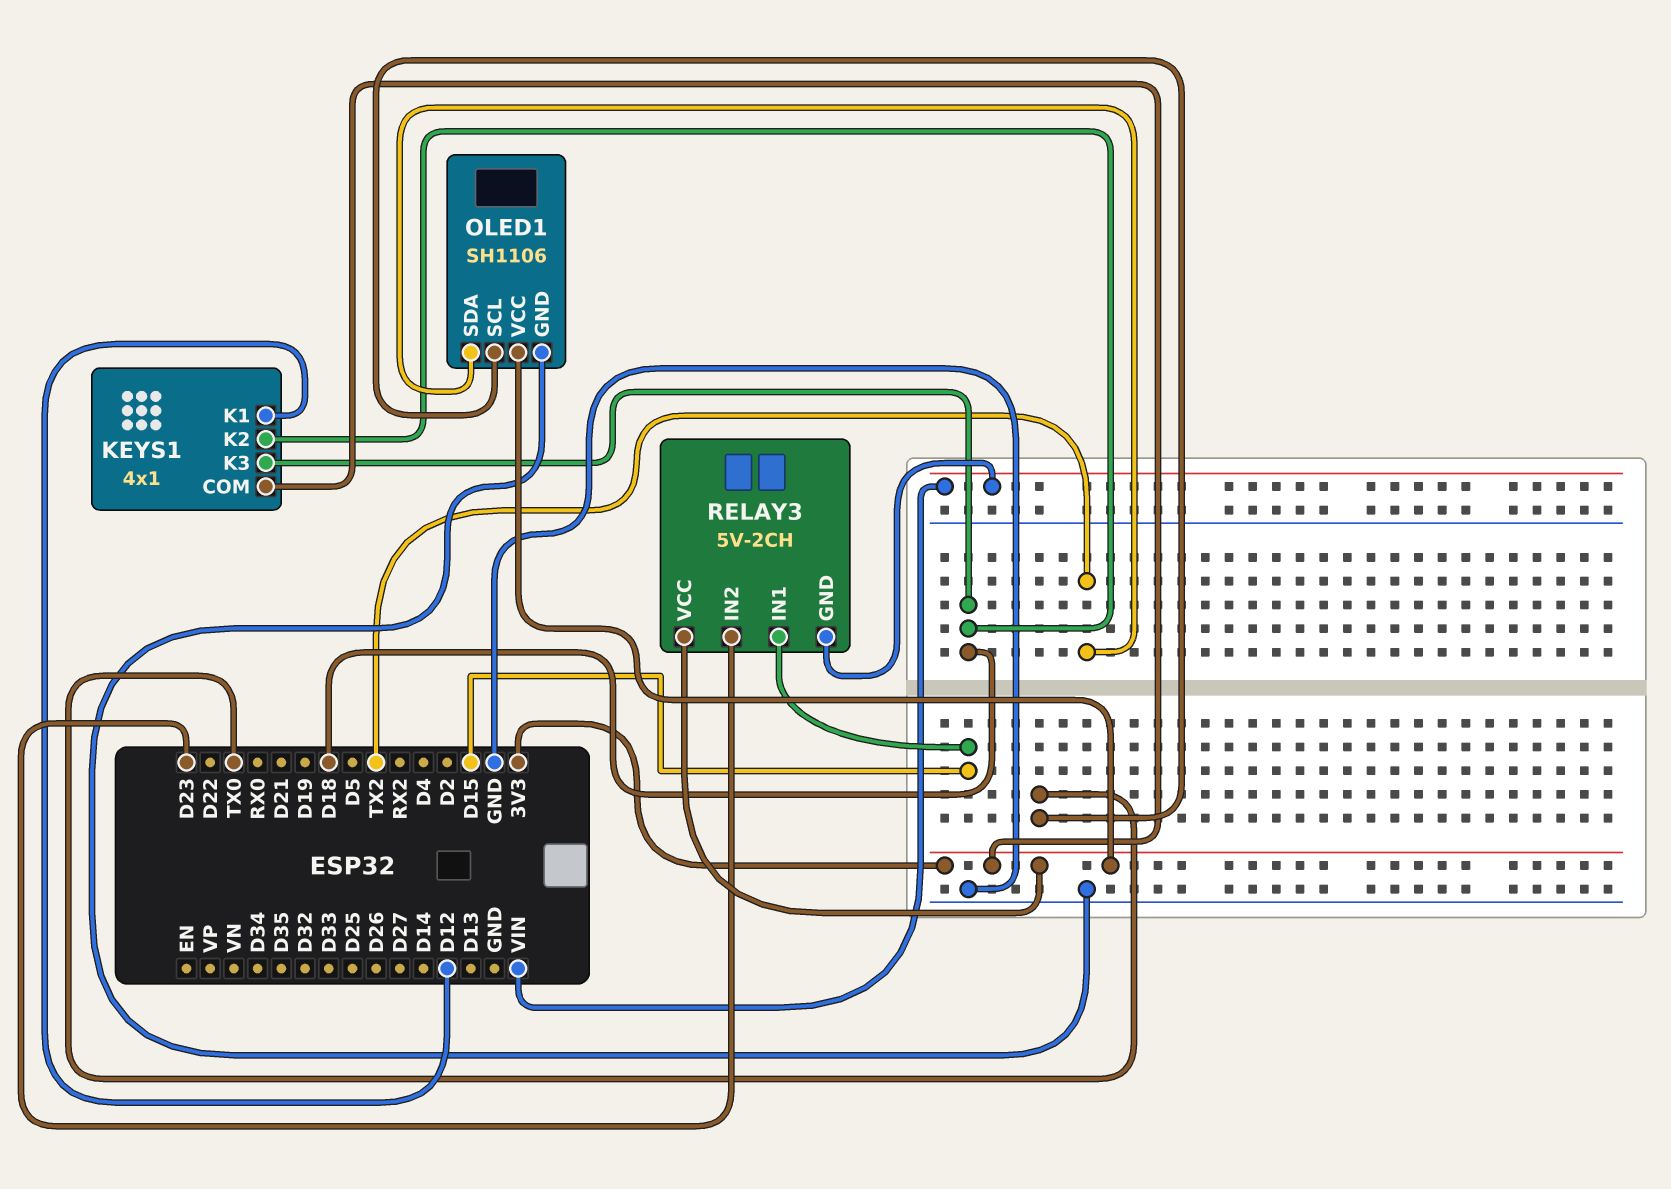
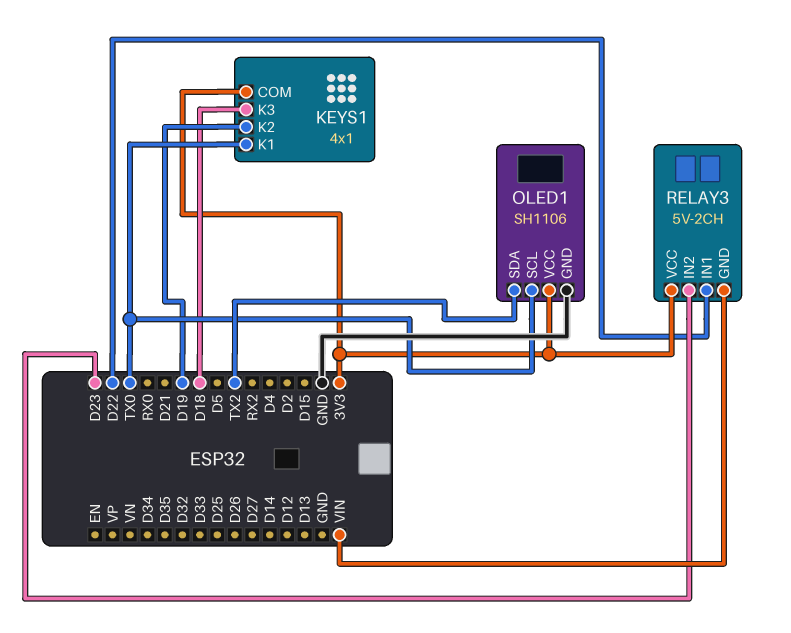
KEYS1 pin K1: D12 -> TX0
KEYS1 pin K2: D18 -> D19
RELAY3 pin IN1: D15 -> D22

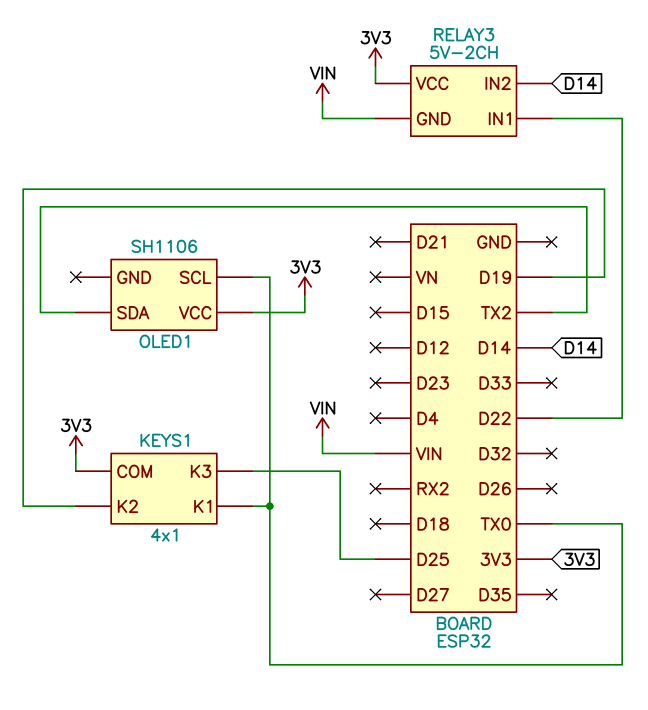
KEYS1 pin K3: D18 -> D25
OLED1 pin GND: GND -> none
RELAY3 pin IN2: D23 -> D14

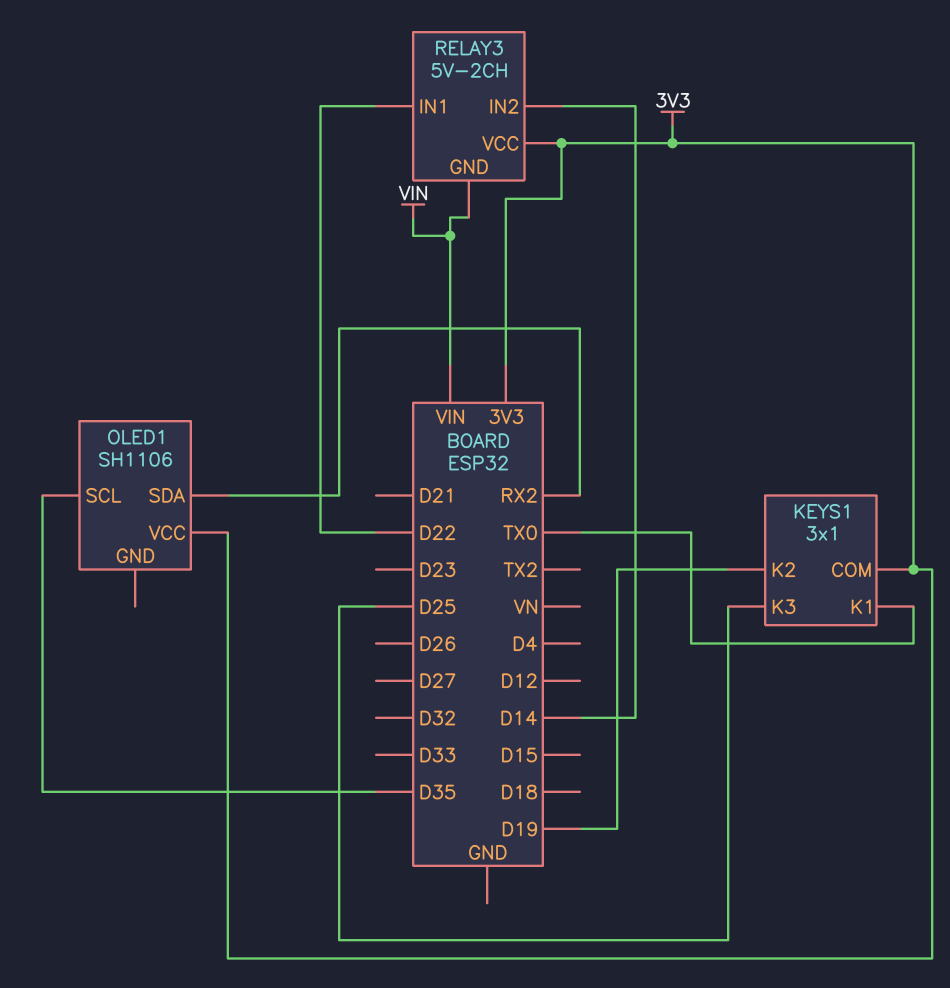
KEYS1: 4x1 -> 3x1
OLED1 pin SCL: TX0 -> D35
OLED1 pin SDA: TX2 -> RX2

